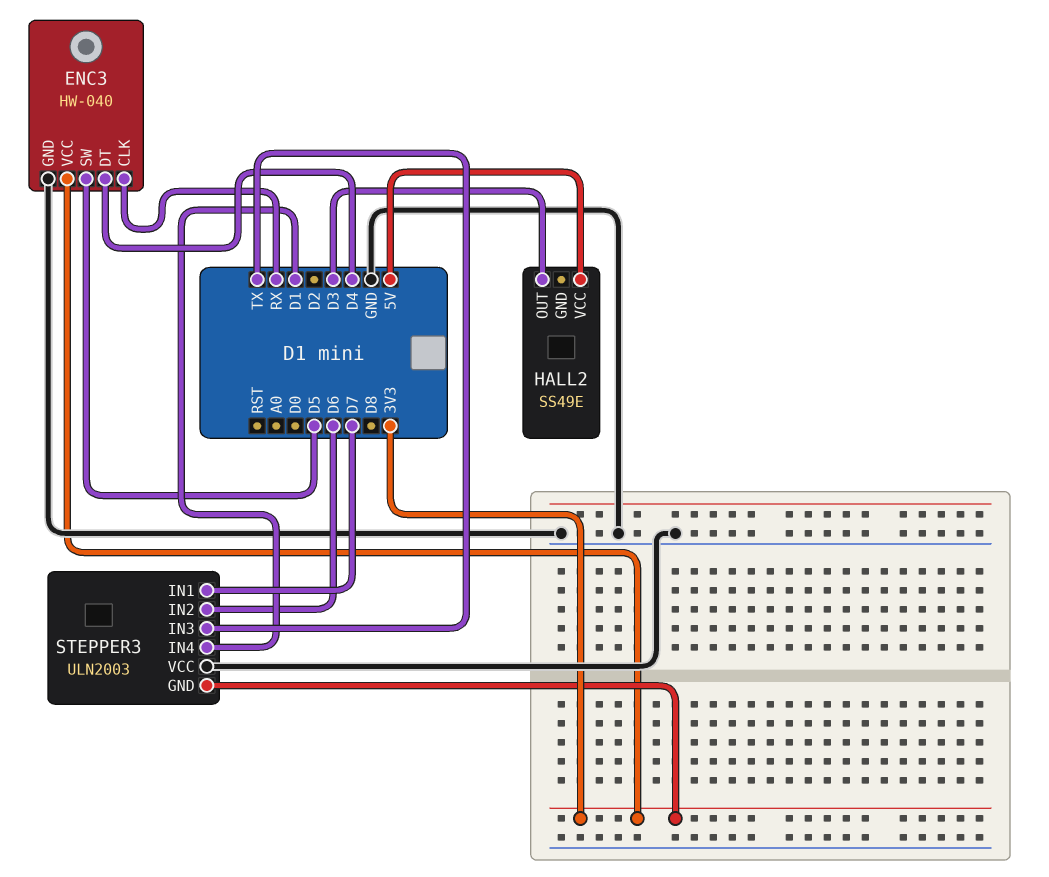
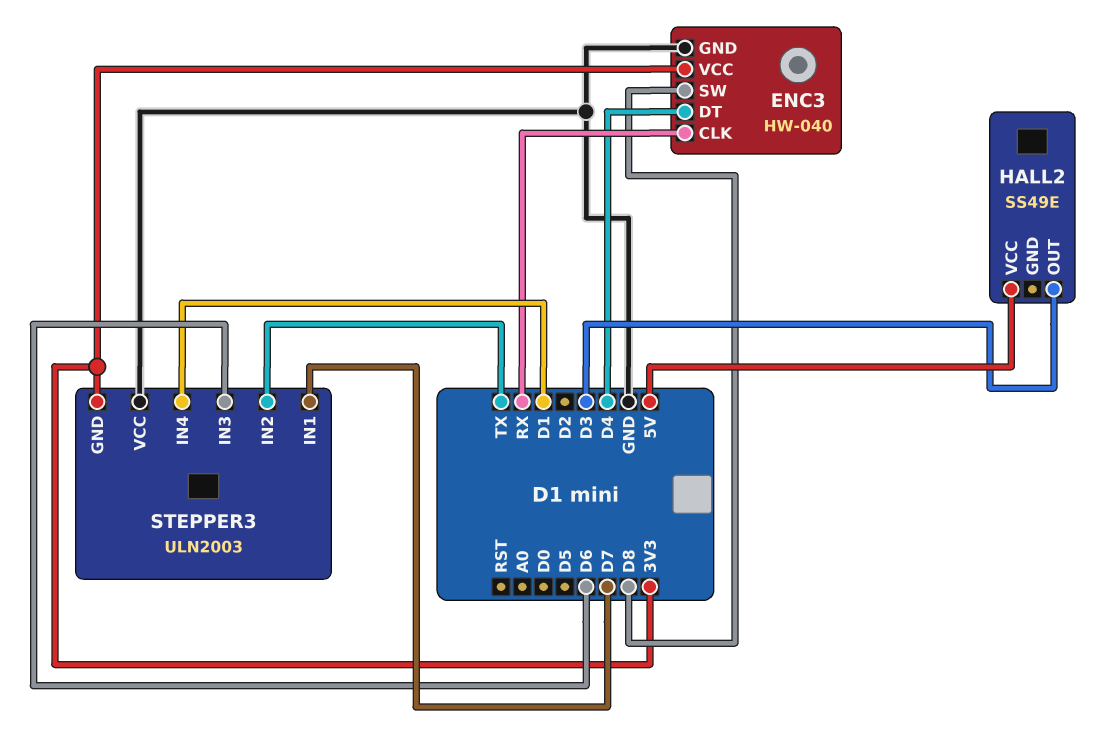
ENC3 pin SW: D5 -> D8
STEPPER3 pin IN2: D6 -> TX
STEPPER3 pin IN3: TX -> D6

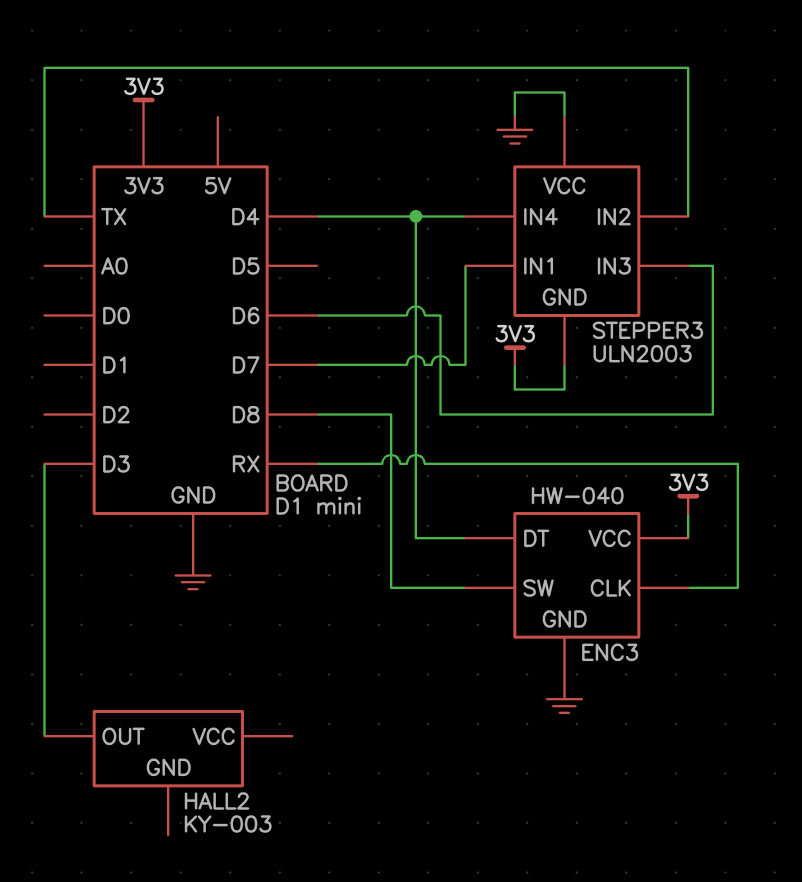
HALL2: SS49E -> KY-003
HALL2 pin VCC: 5V -> none
STEPPER3 pin IN4: D1 -> D4

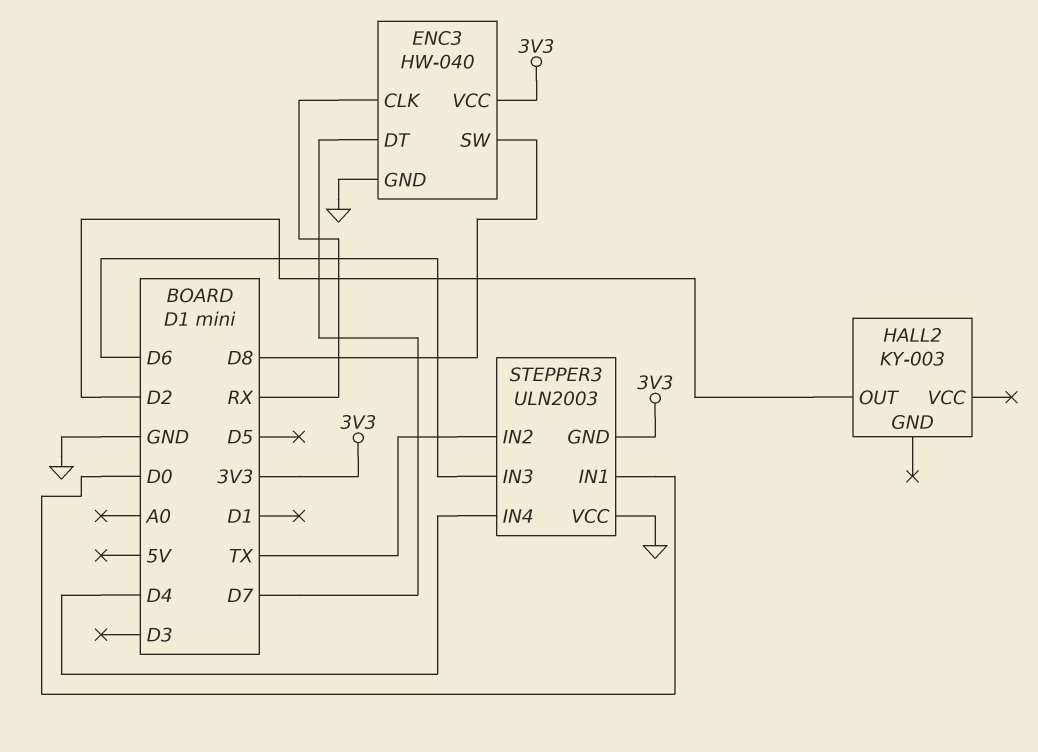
ENC3 pin DT: D4 -> D7
HALL2 pin OUT: D3 -> D2
STEPPER3 pin IN1: D7 -> D0

